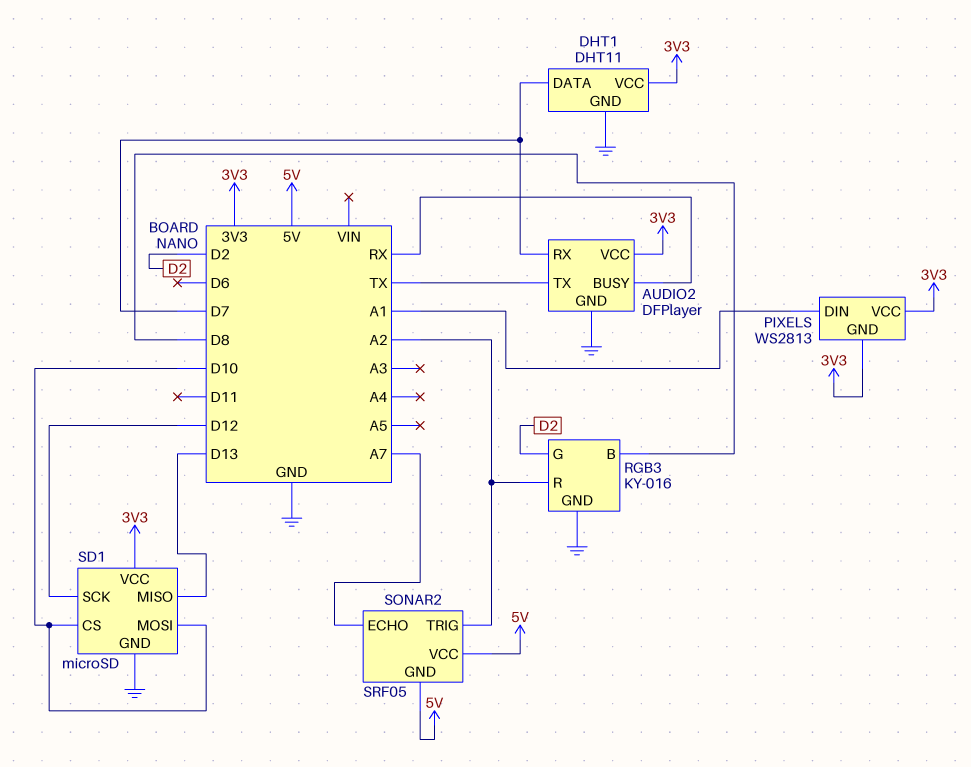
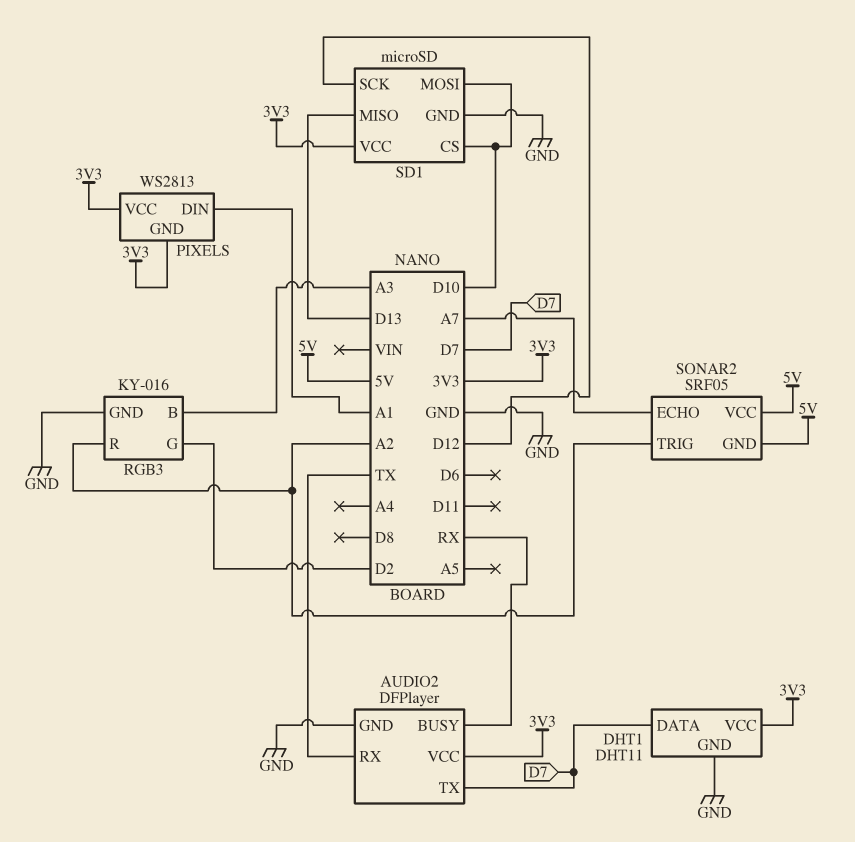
AUDIO2 pin RX: D7 -> TX
AUDIO2 pin TX: TX -> D7
RGB3 pin B: D8 -> A3

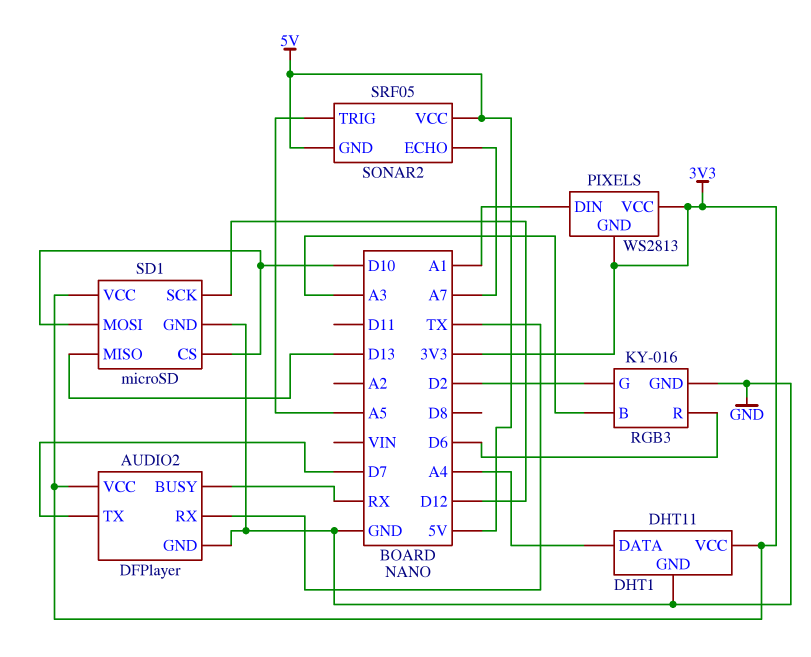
DHT1 pin DATA: D7 -> A4
RGB3 pin R: A2 -> D6
SONAR2 pin TRIG: A2 -> A5

